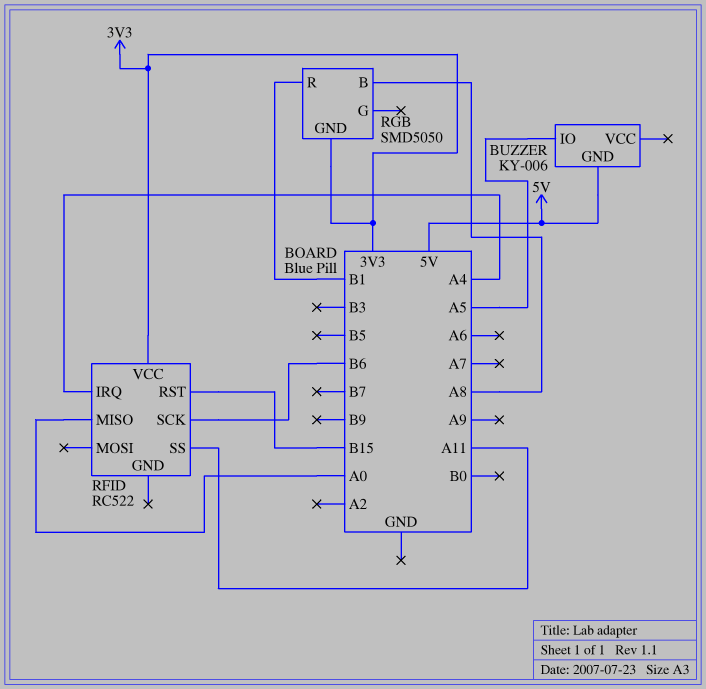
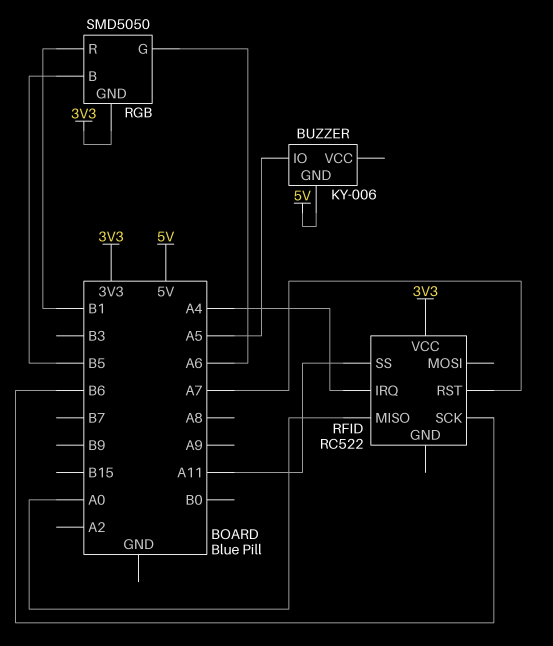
RFID pin RST: B15 -> A7
RGB pin B: A8 -> B5
RGB pin G: none -> A6

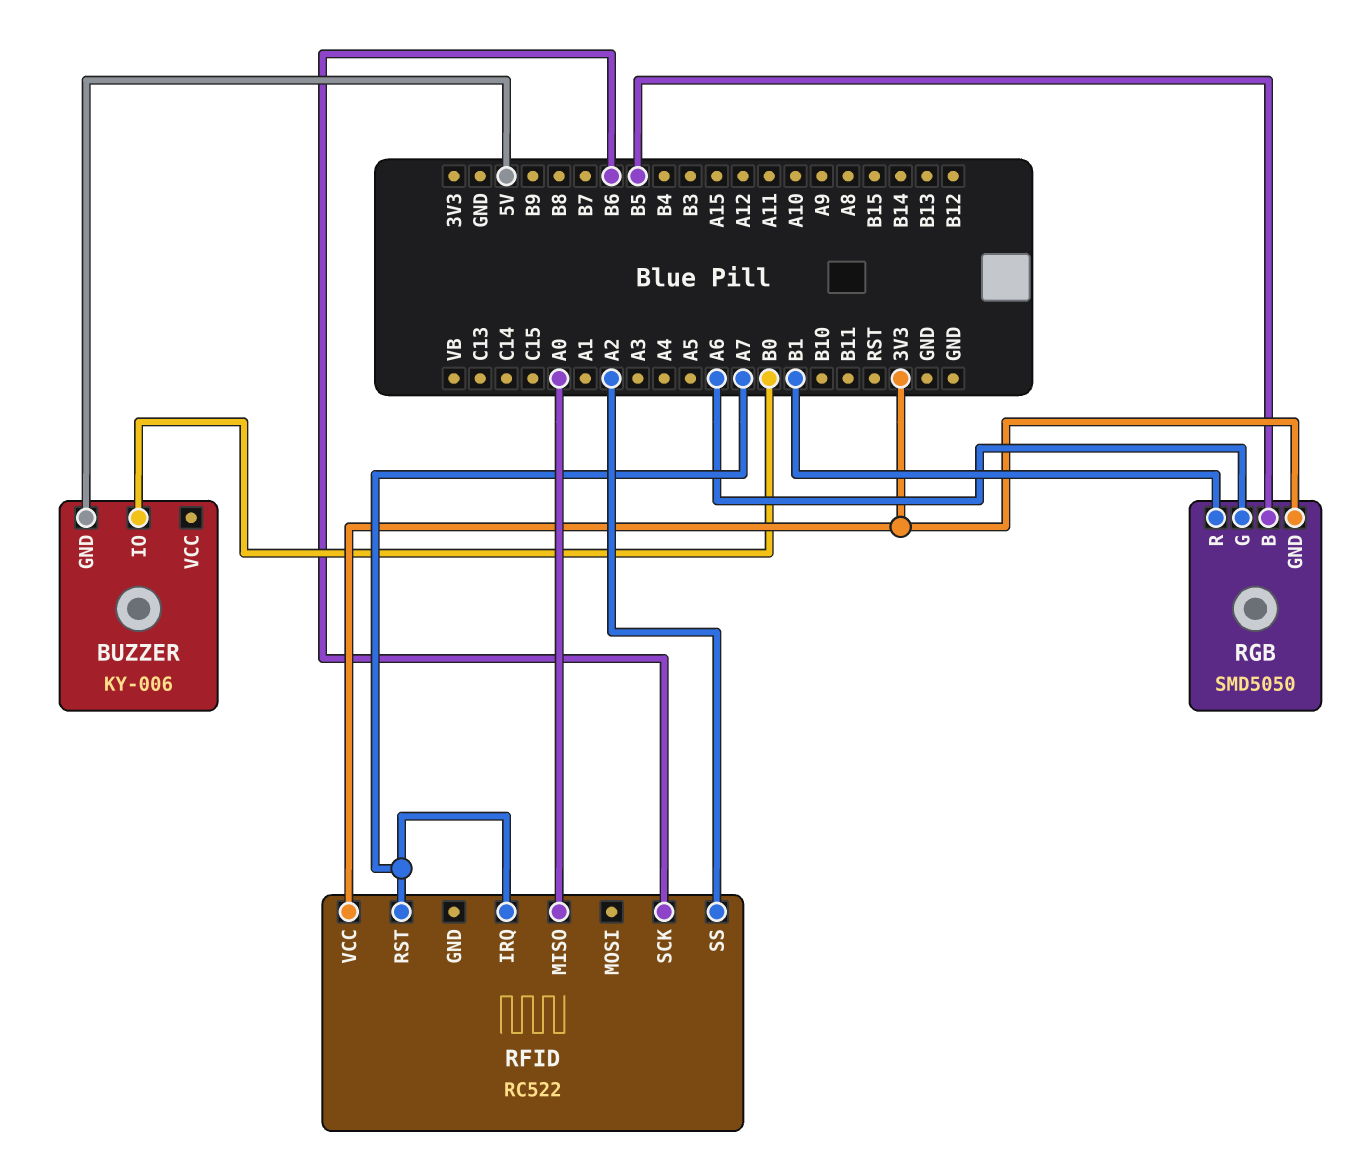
BUZZER pin IO: A5 -> B0
RFID pin IRQ: A4 -> A7
RFID pin SS: A11 -> A2

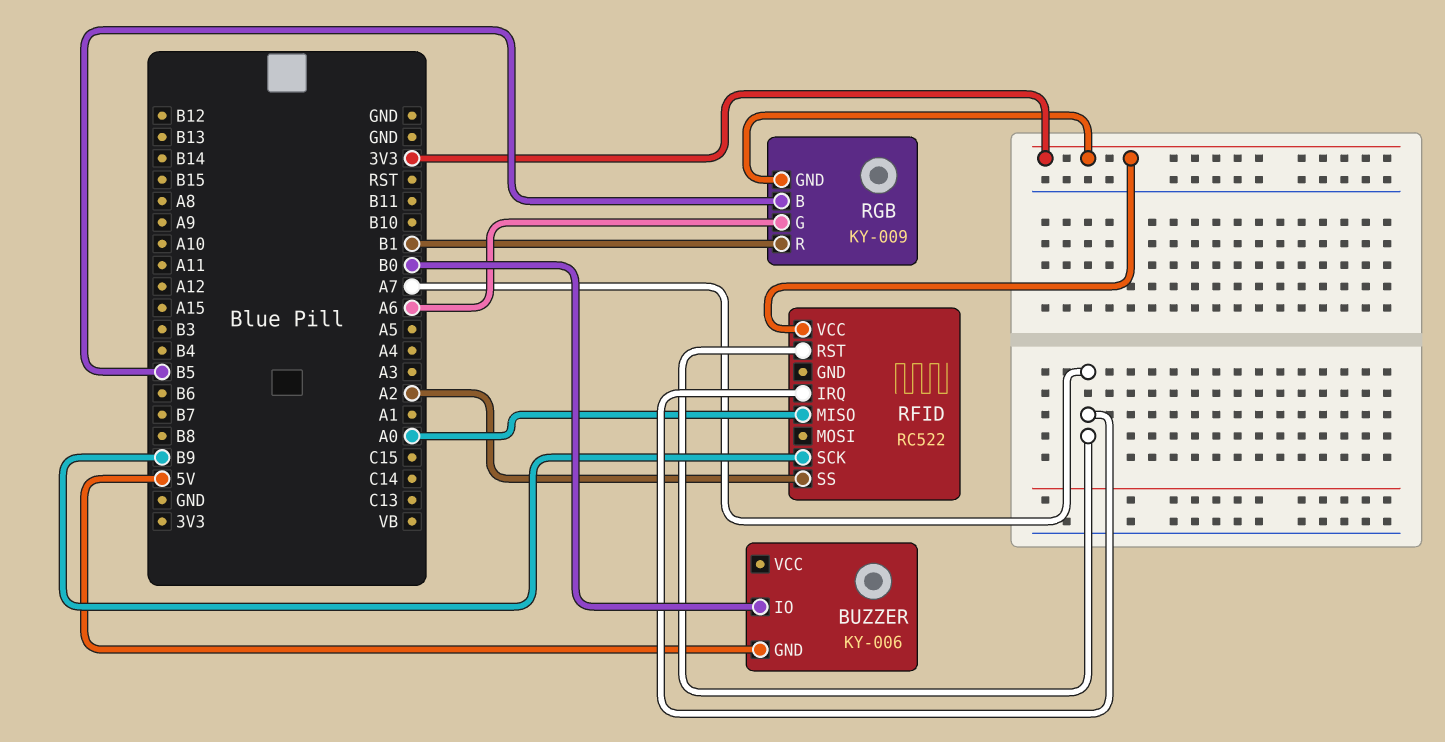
RFID pin SCK: B6 -> B9
RGB: SMD5050 -> KY-009

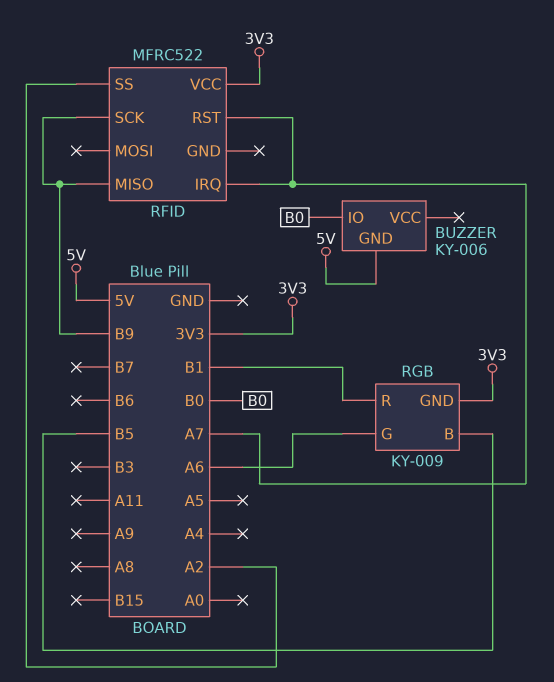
RFID: RC522 -> MFRC522
RFID pin MISO: A0 -> B9

